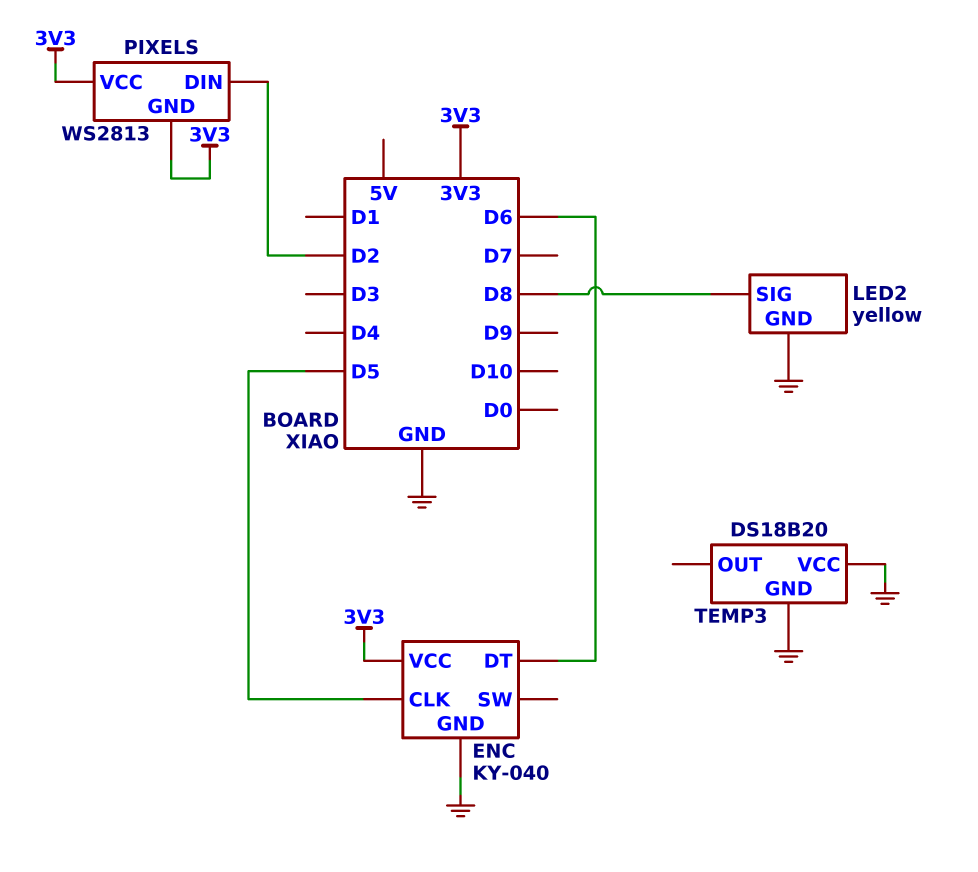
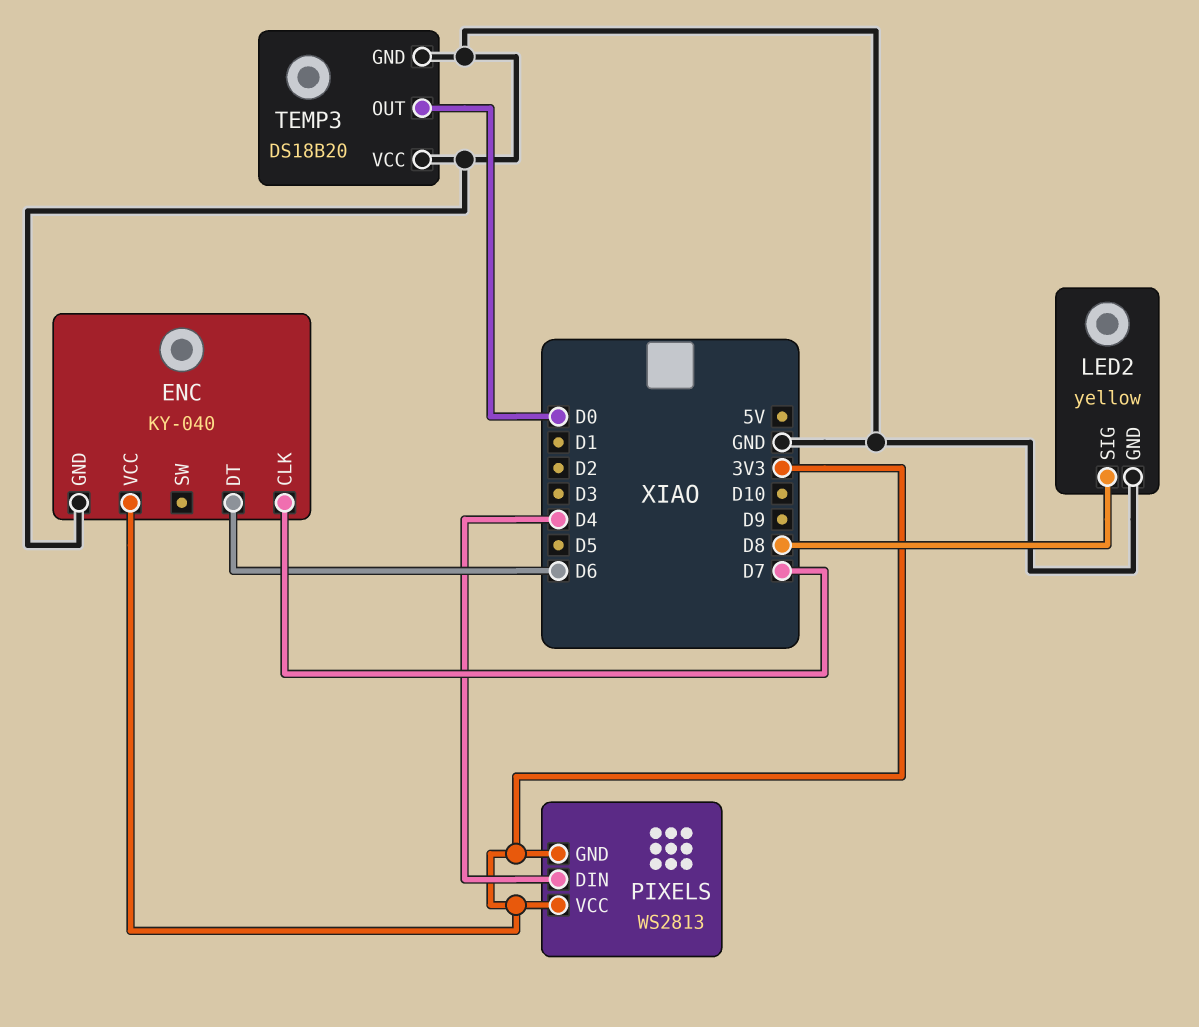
ENC pin CLK: D5 -> D7
PIXELS pin DIN: D2 -> D4
TEMP3 pin OUT: none -> D0

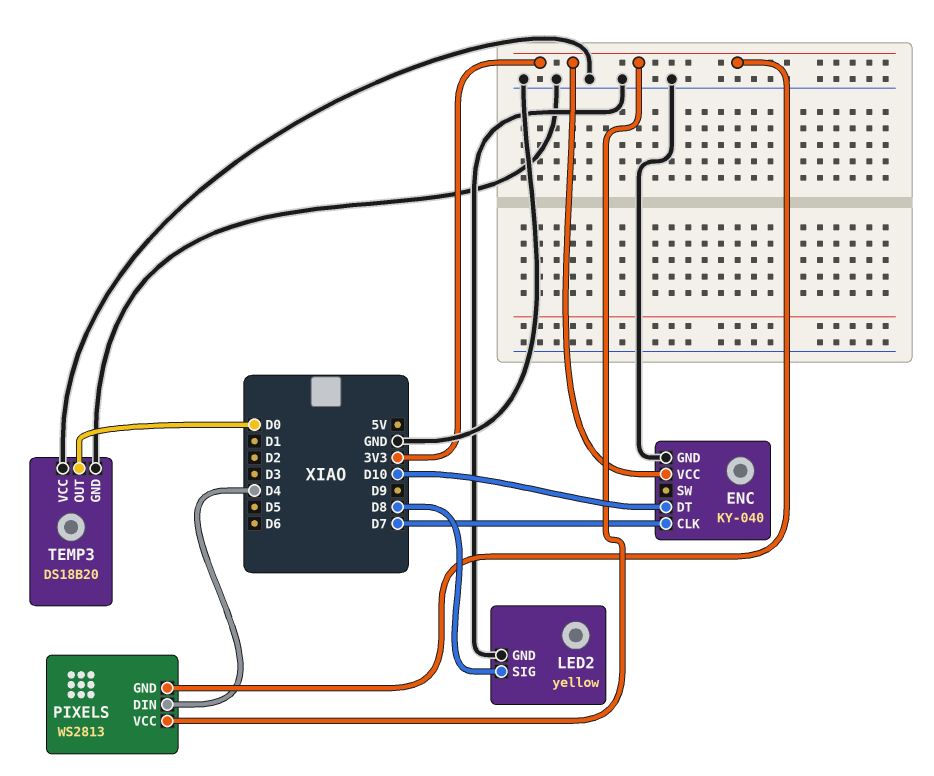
ENC pin DT: D6 -> D10

